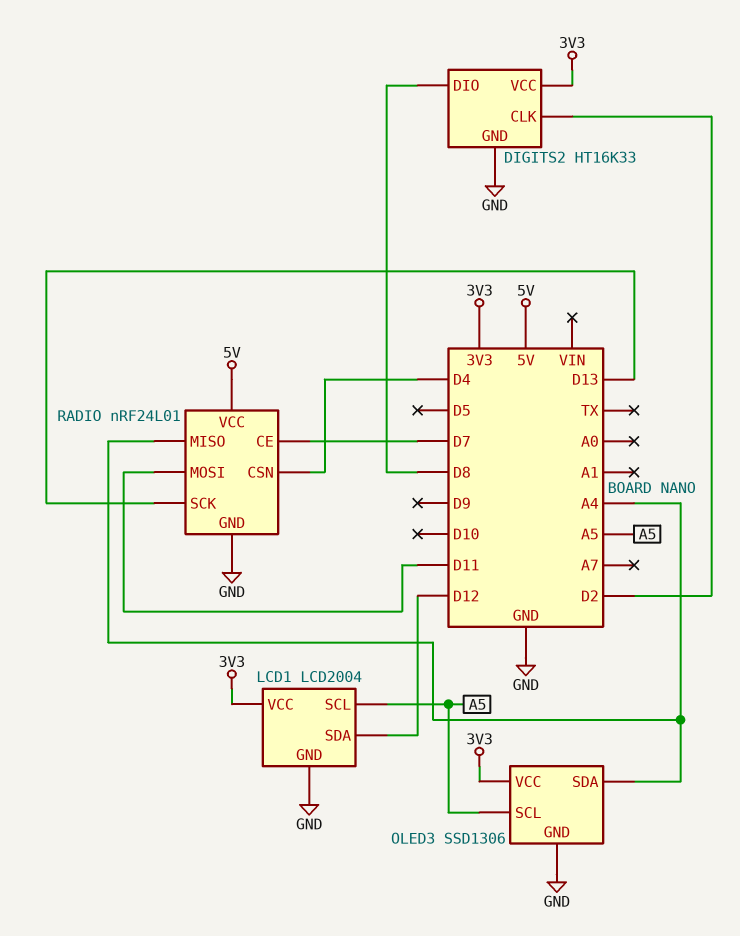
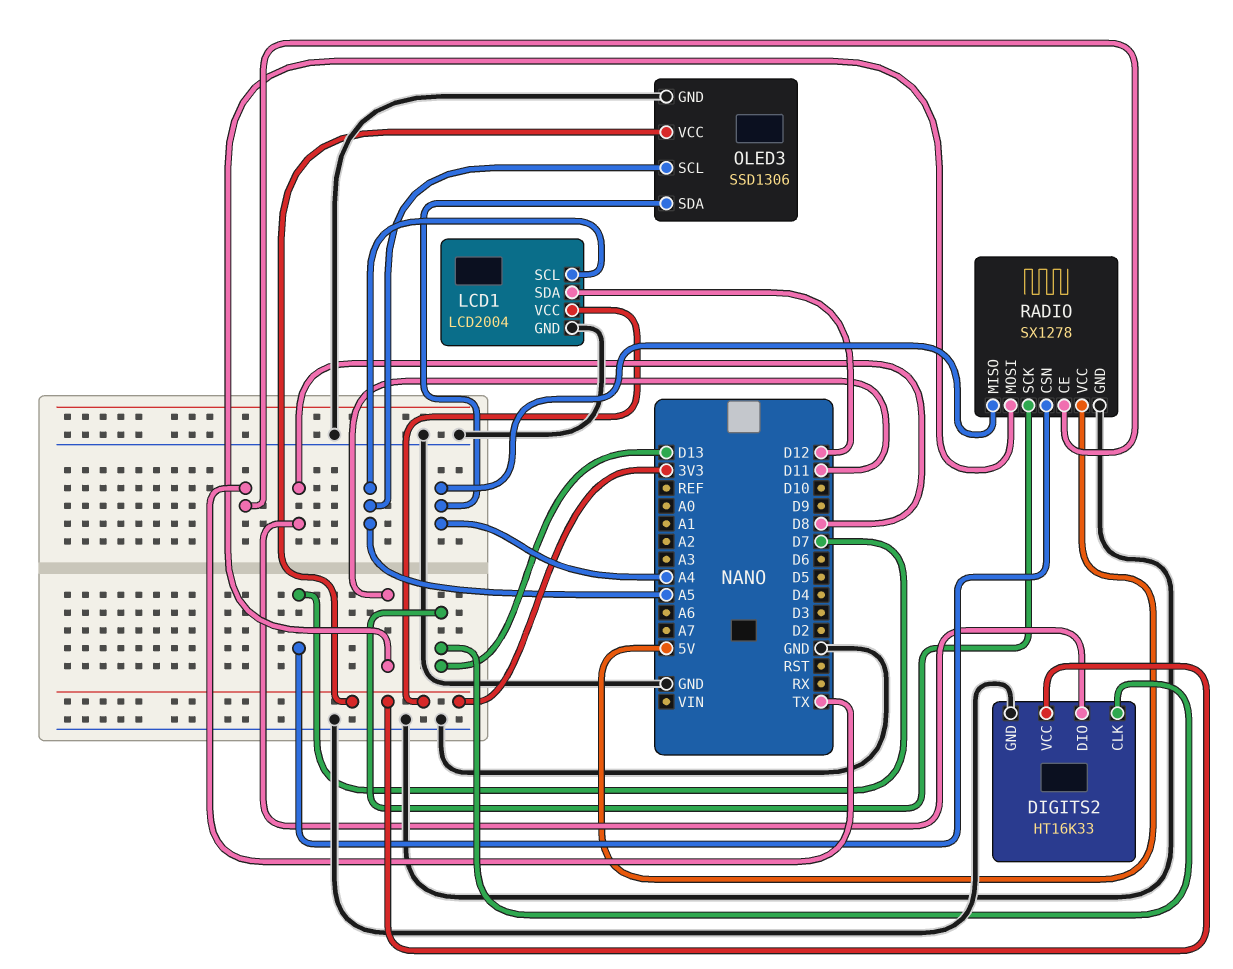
DIGITS2 pin CLK: D2 -> D13
RADIO: nRF24L01 -> SX1278
RADIO pin CE: D7 -> TX
RADIO pin CSN: D4 -> D7

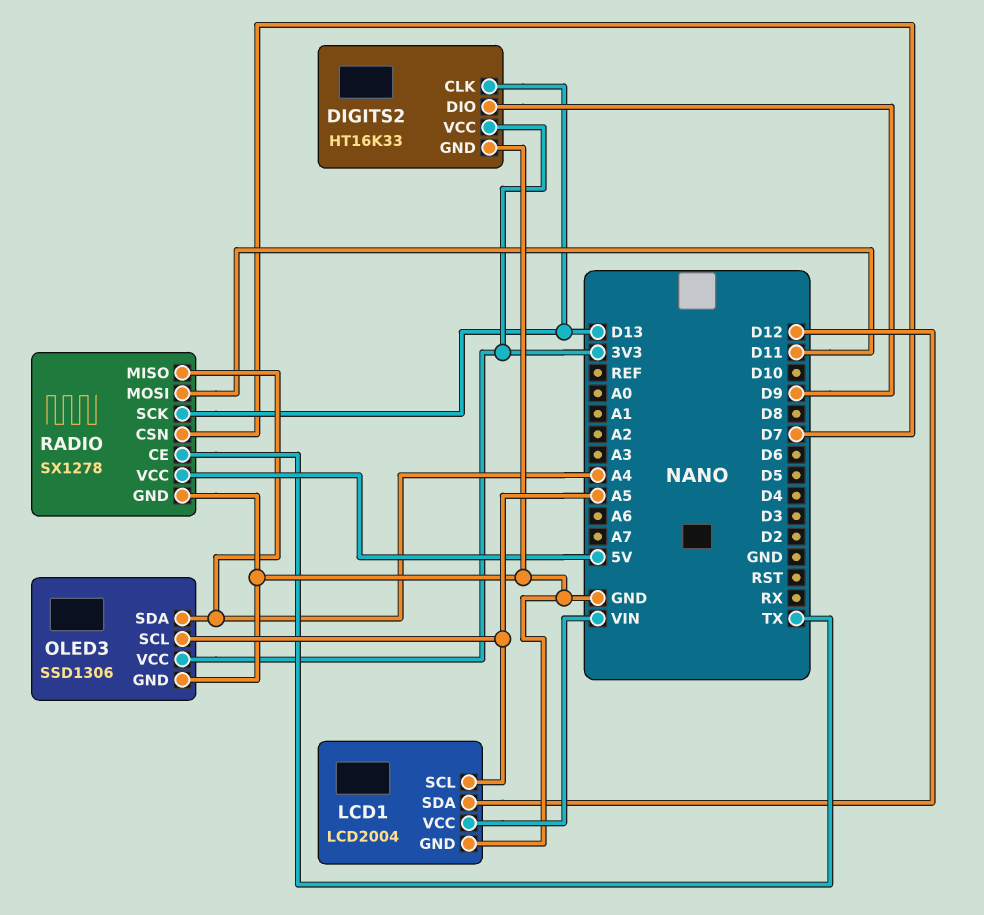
DIGITS2 pin DIO: D8 -> D9
LCD1 pin VCC: 3V3 -> VIN

